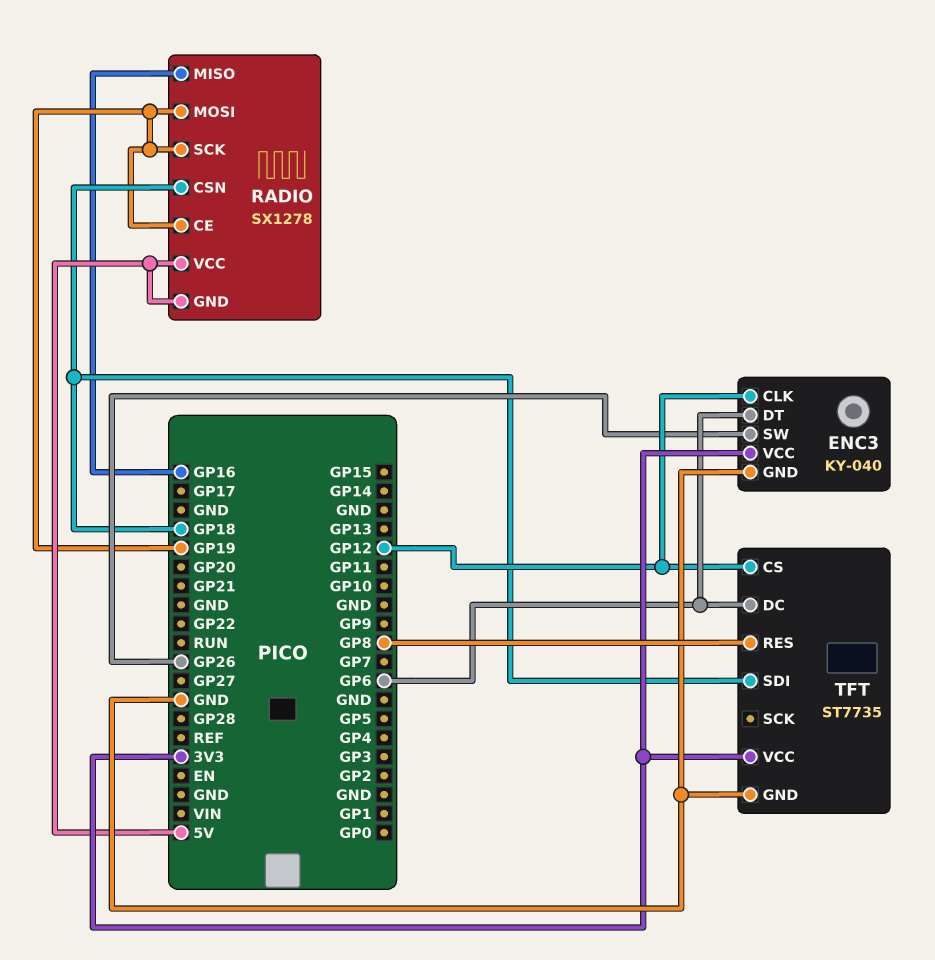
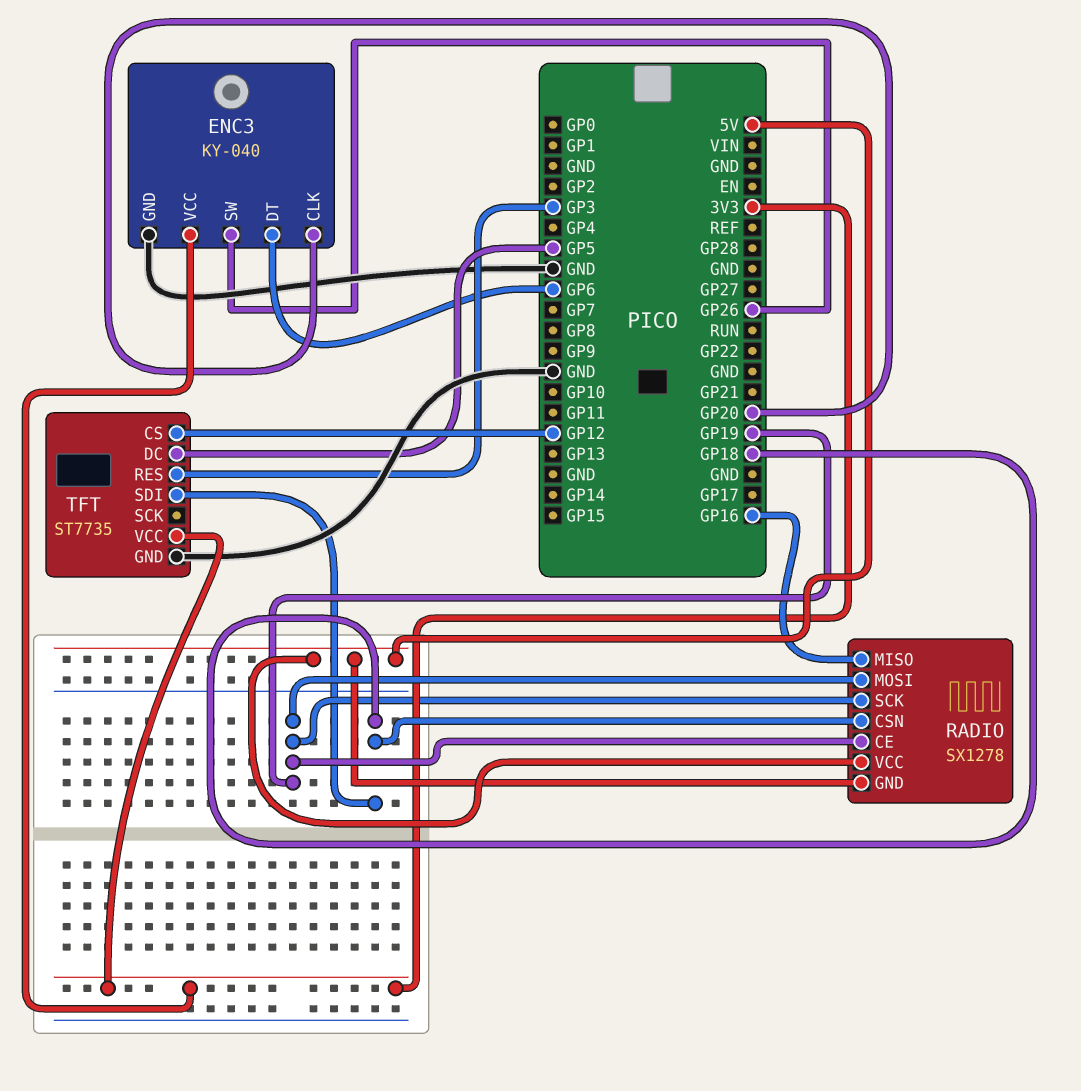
ENC3 pin CLK: GP12 -> GP20
TFT pin DC: GP6 -> GP5
TFT pin RES: GP8 -> GP3

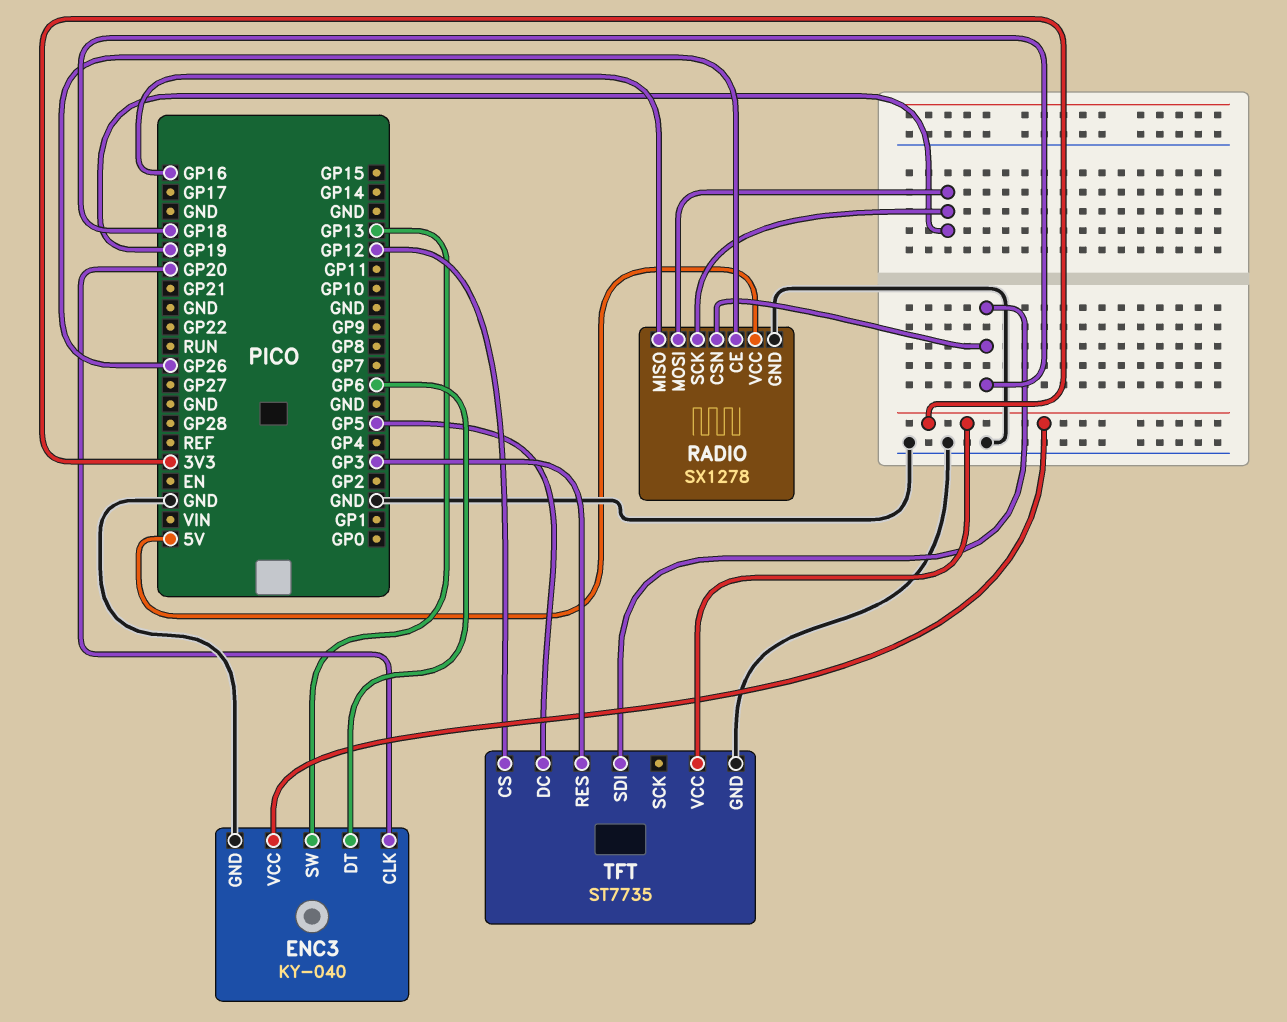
ENC3 pin SW: GP26 -> GP13
RADIO pin CE: GP19 -> GP26
RADIO pin GND: 5V -> GND

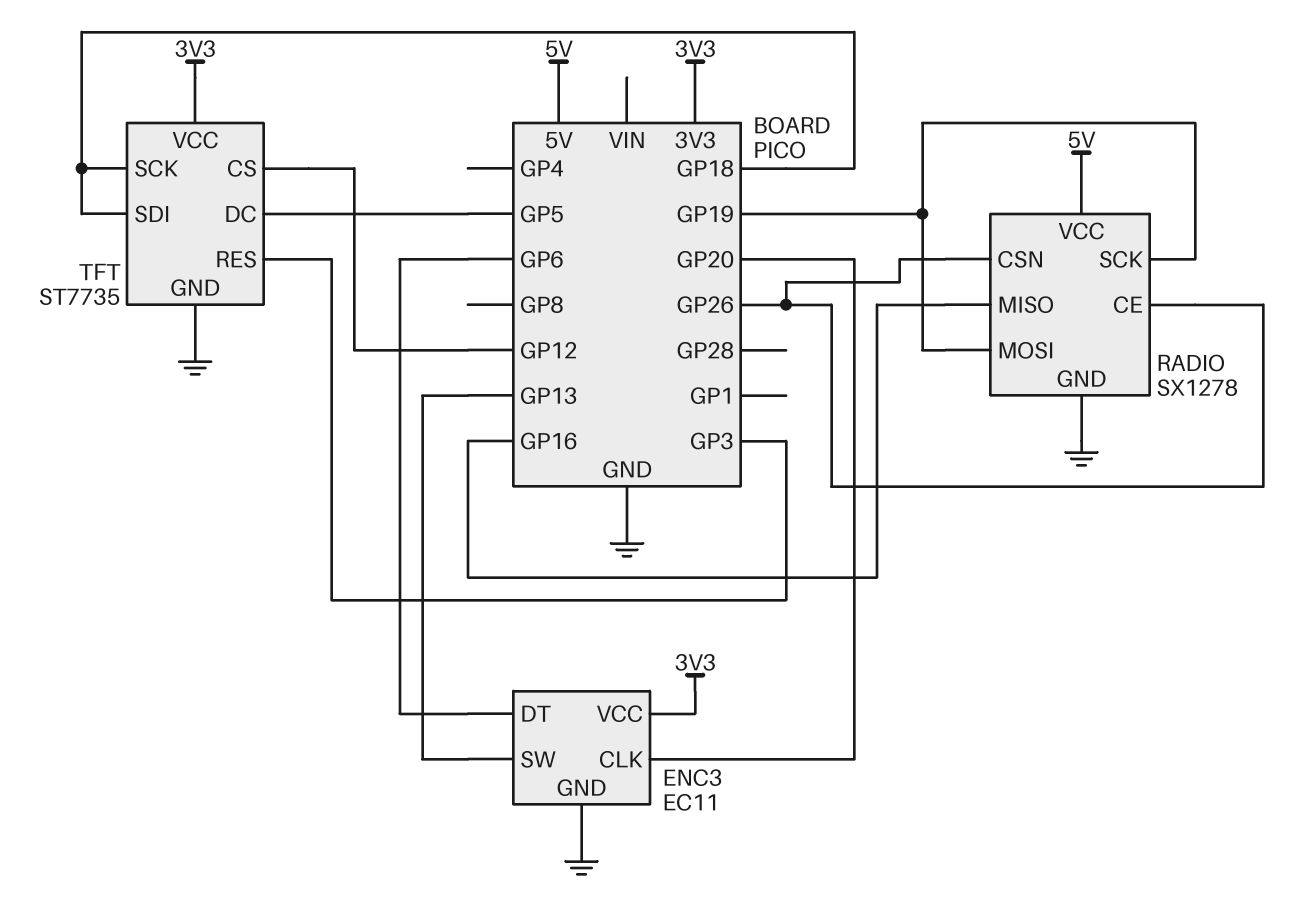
ENC3: KY-040 -> EC11
RADIO pin CSN: GP18 -> GP26
TFT pin SCK: none -> GP18

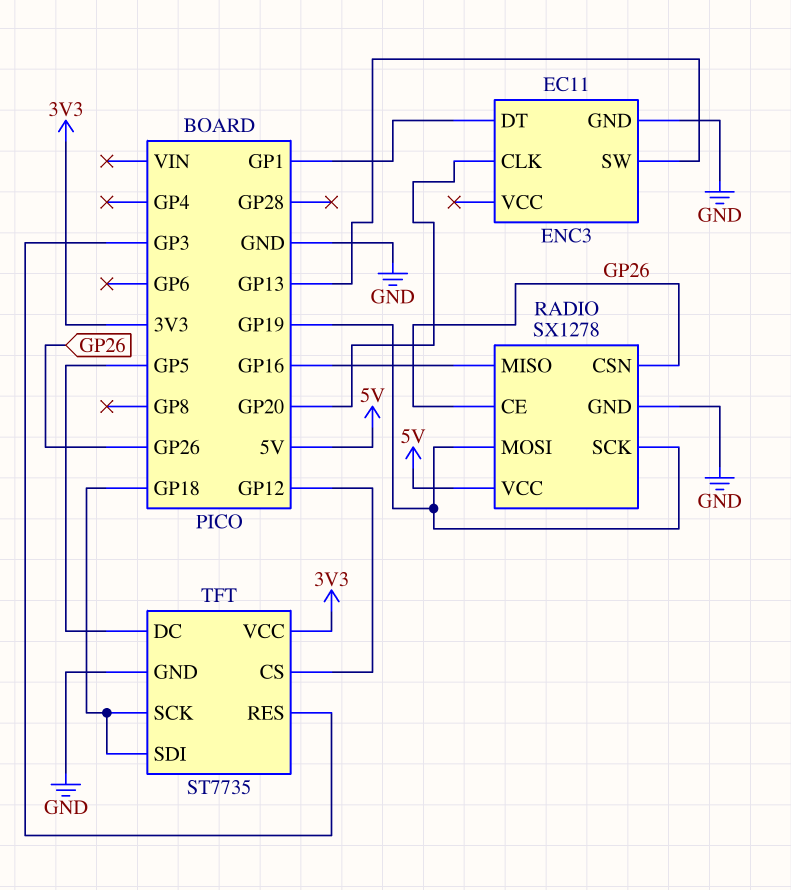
ENC3 pin DT: GP6 -> GP1
ENC3 pin VCC: 3V3 -> none

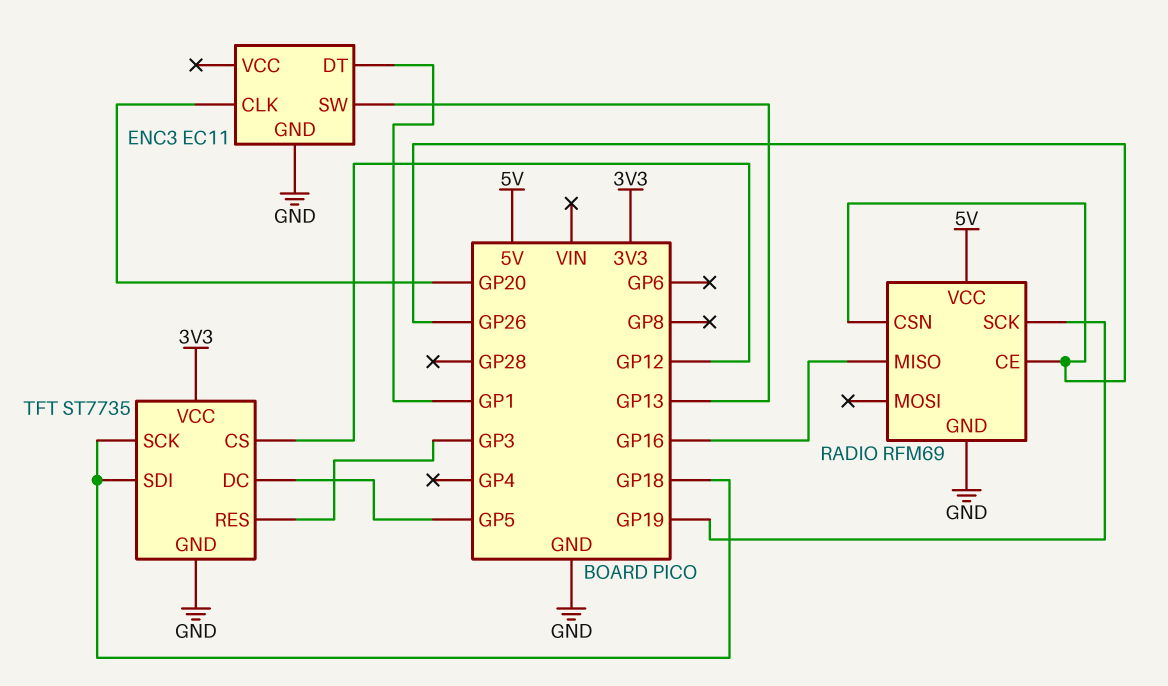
RADIO: SX1278 -> RFM69
RADIO pin MOSI: GP19 -> none

